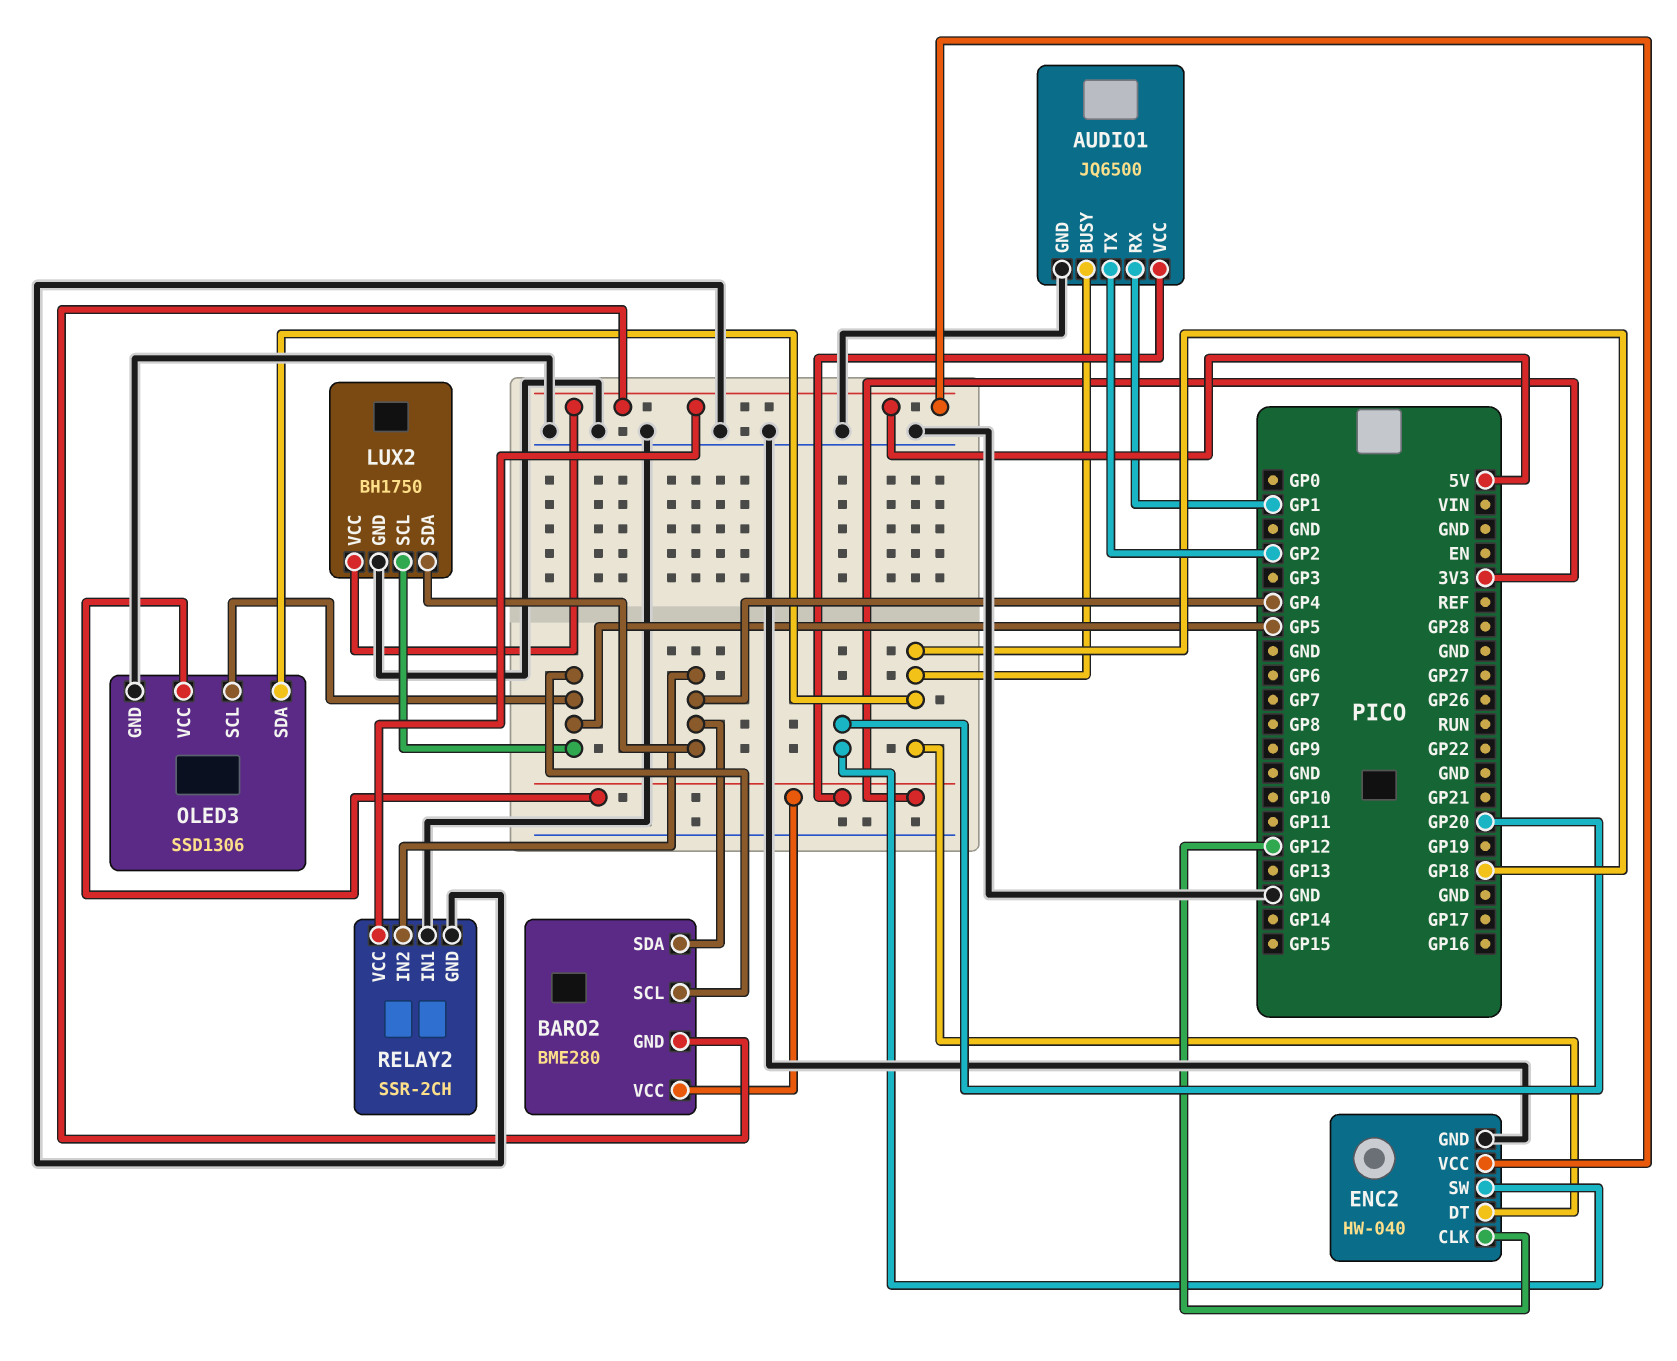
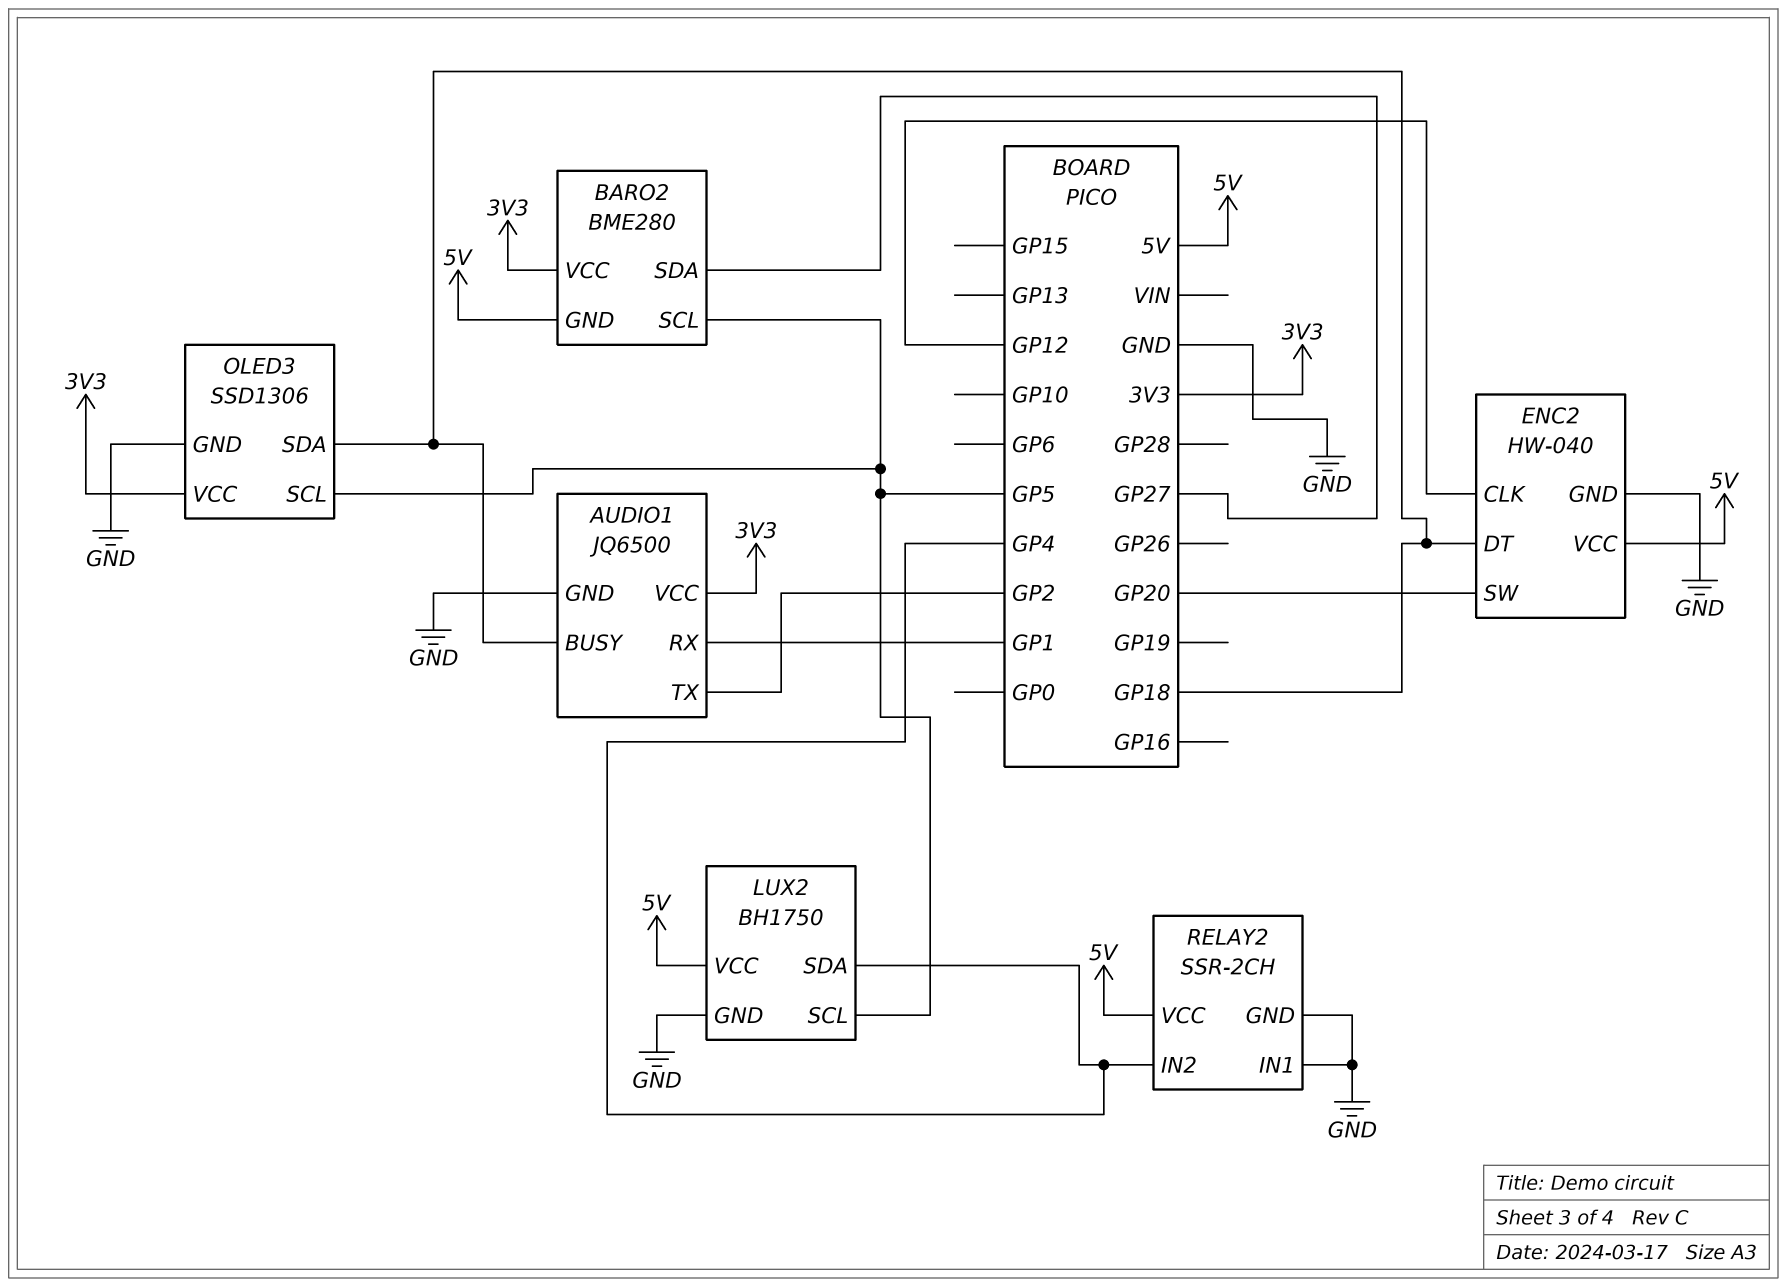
BARO2 pin SDA: GP4 -> GP27

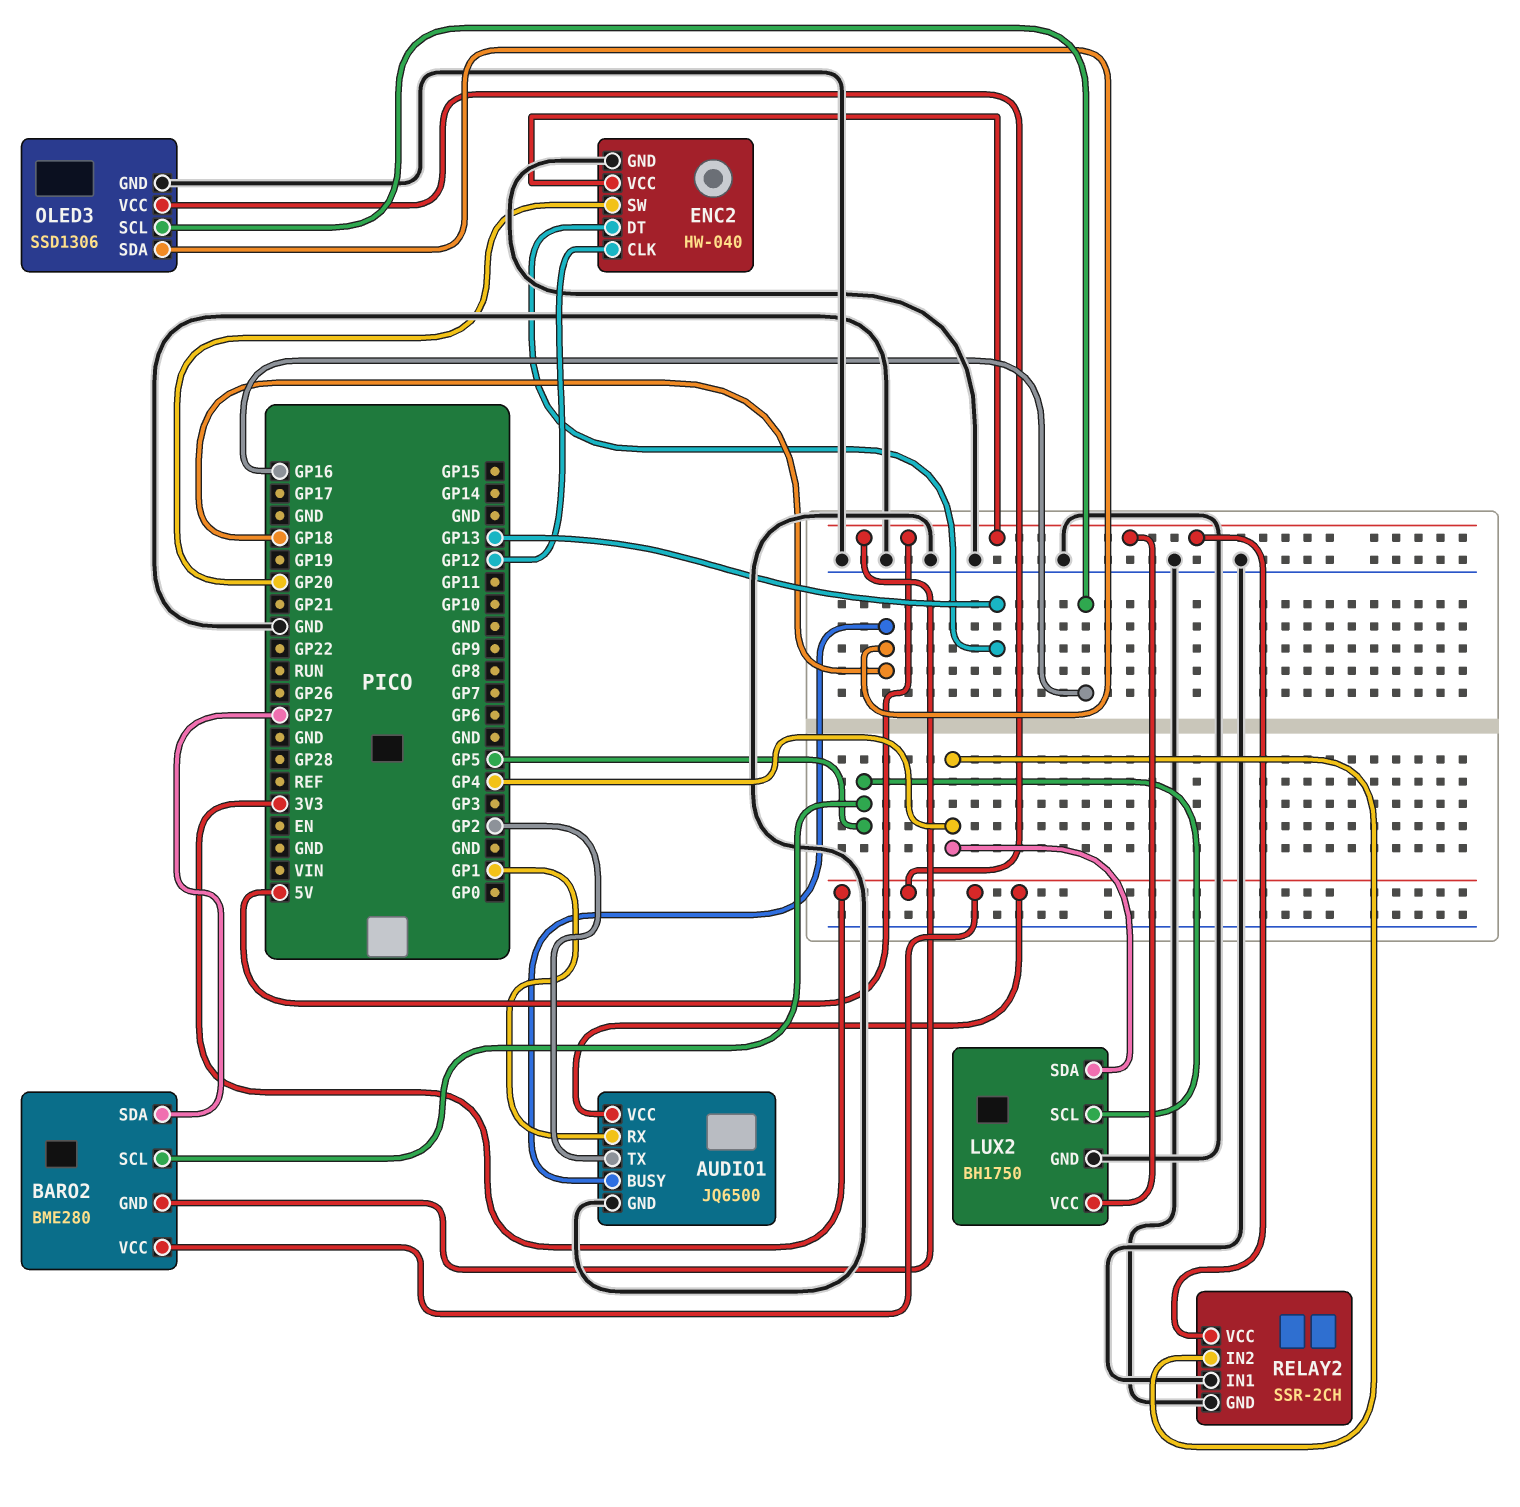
ENC2 pin DT: GP18 -> GP13
OLED3 pin SCL: GP5 -> GP16

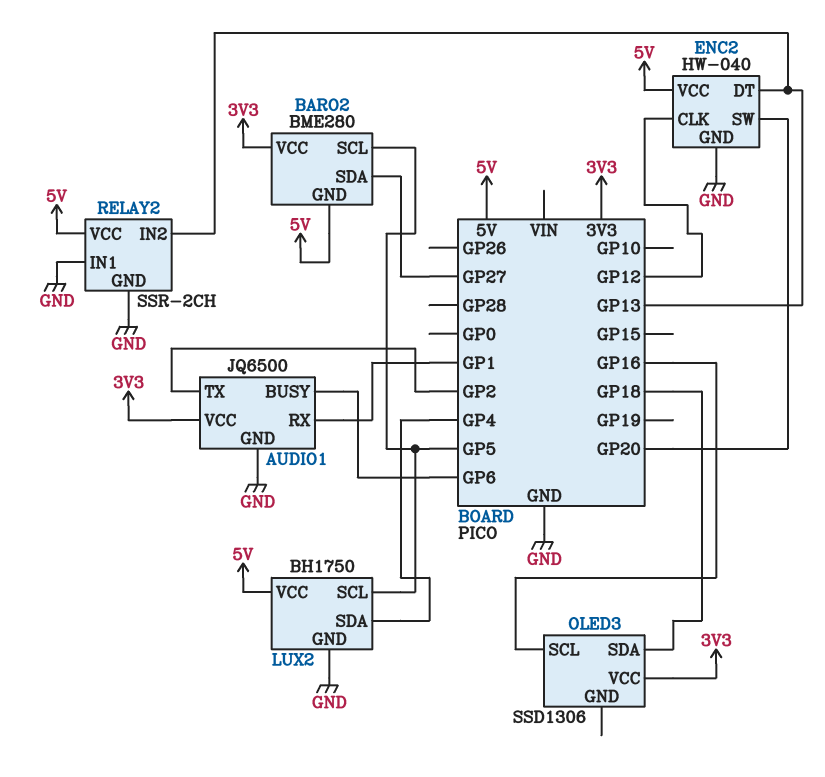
AUDIO1 pin BUSY: GP18 -> GP6
OLED3 pin GND: GND -> none
RELAY2 pin IN2: GP4 -> GP13

